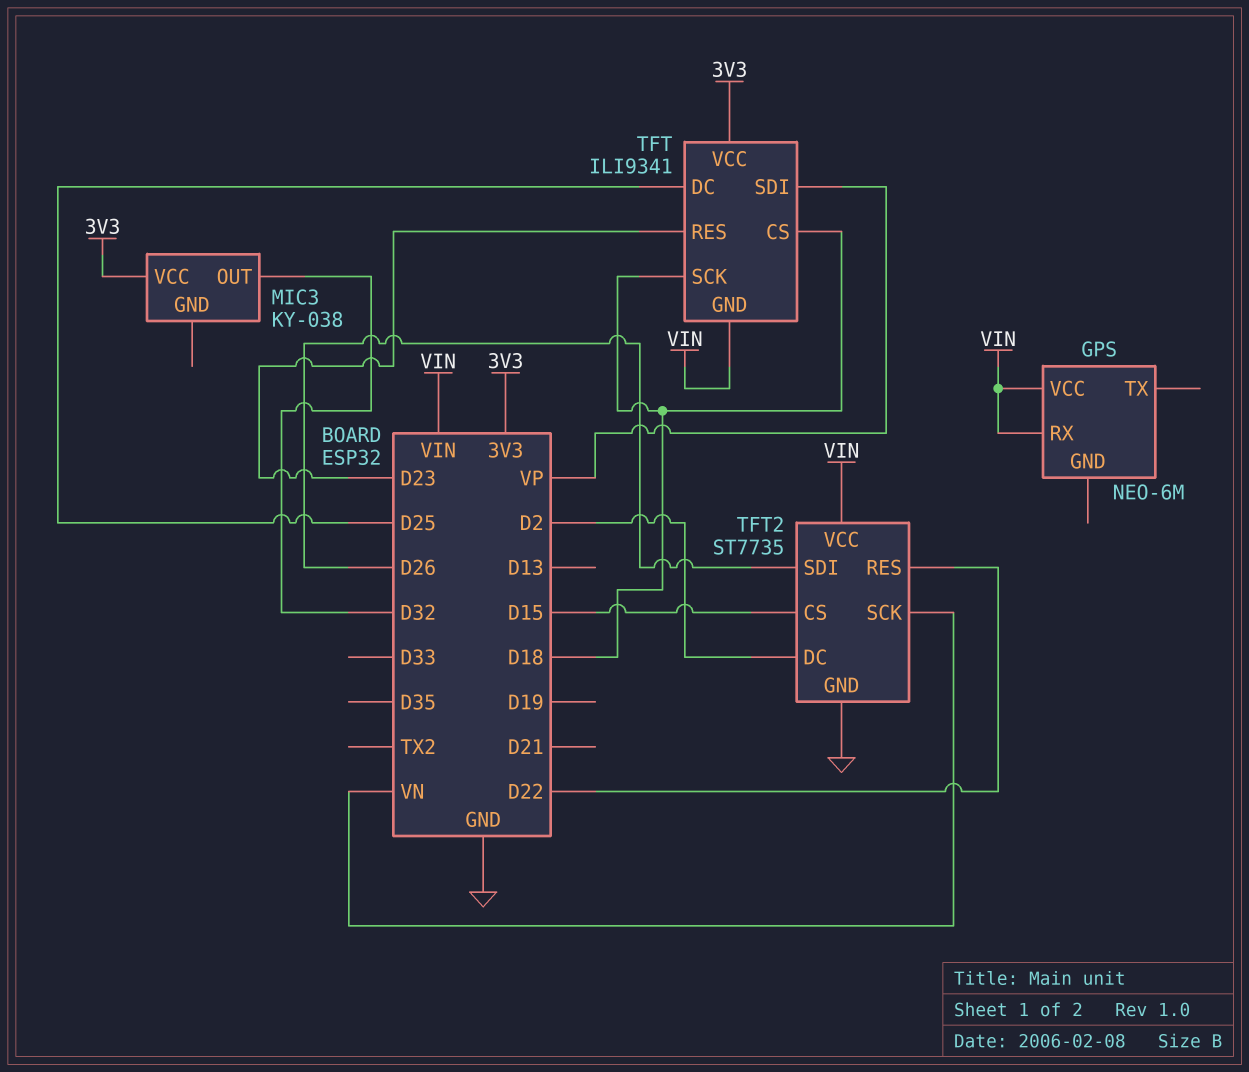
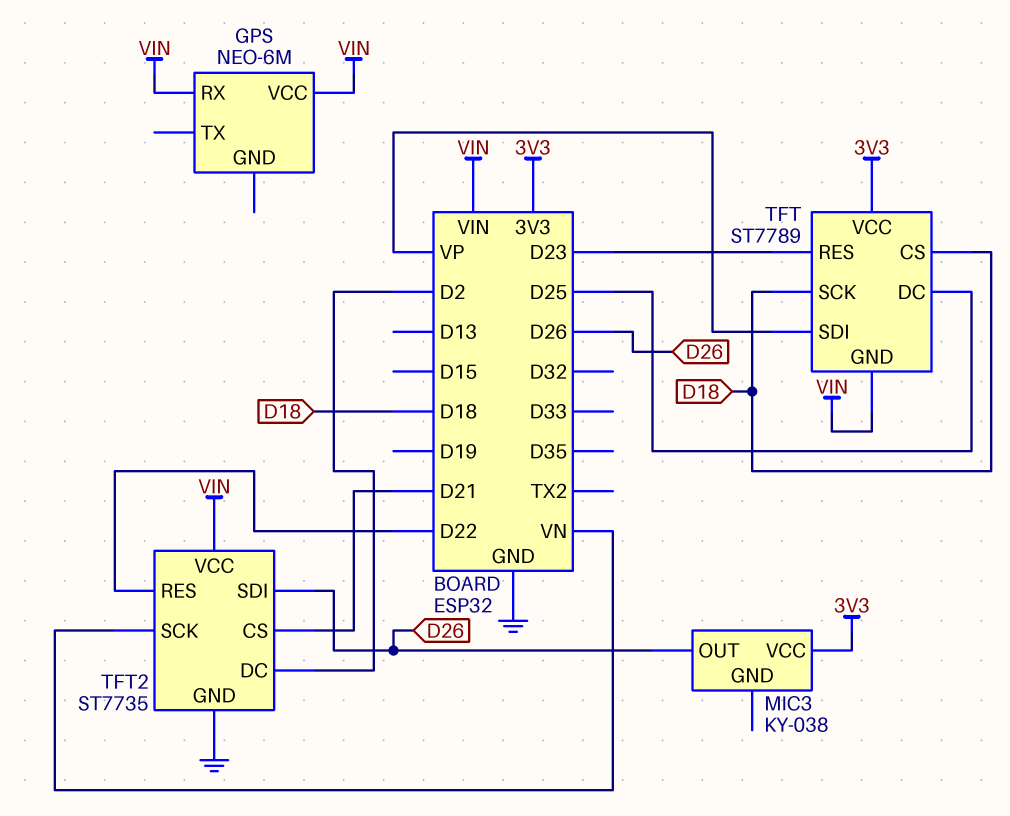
MIC3 pin OUT: D32 -> D26
TFT: ILI9341 -> ST7789
TFT2 pin CS: D15 -> D21

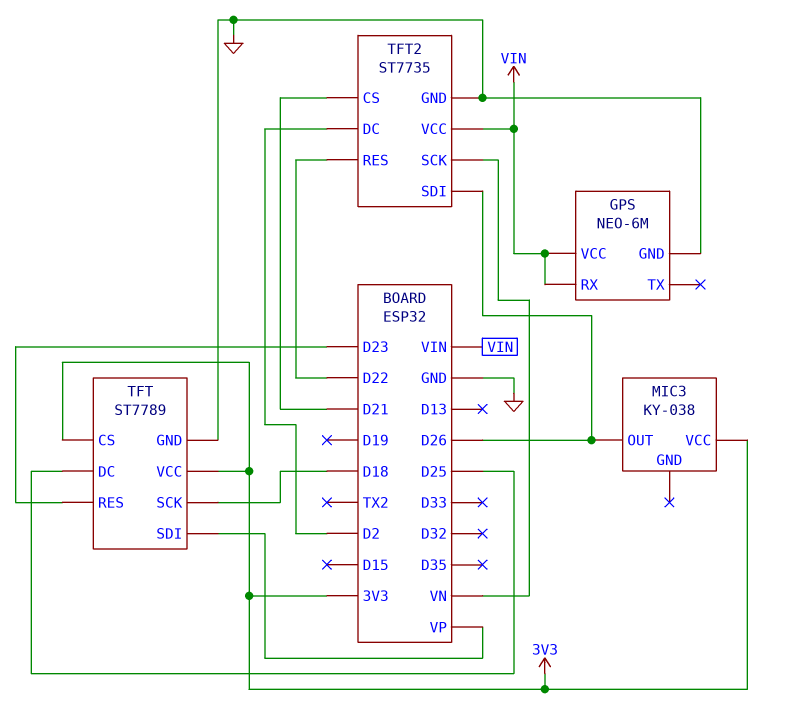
GPS pin GND: none -> GND
TFT pin CS: D18 -> 3V3
TFT pin GND: VIN -> GND

